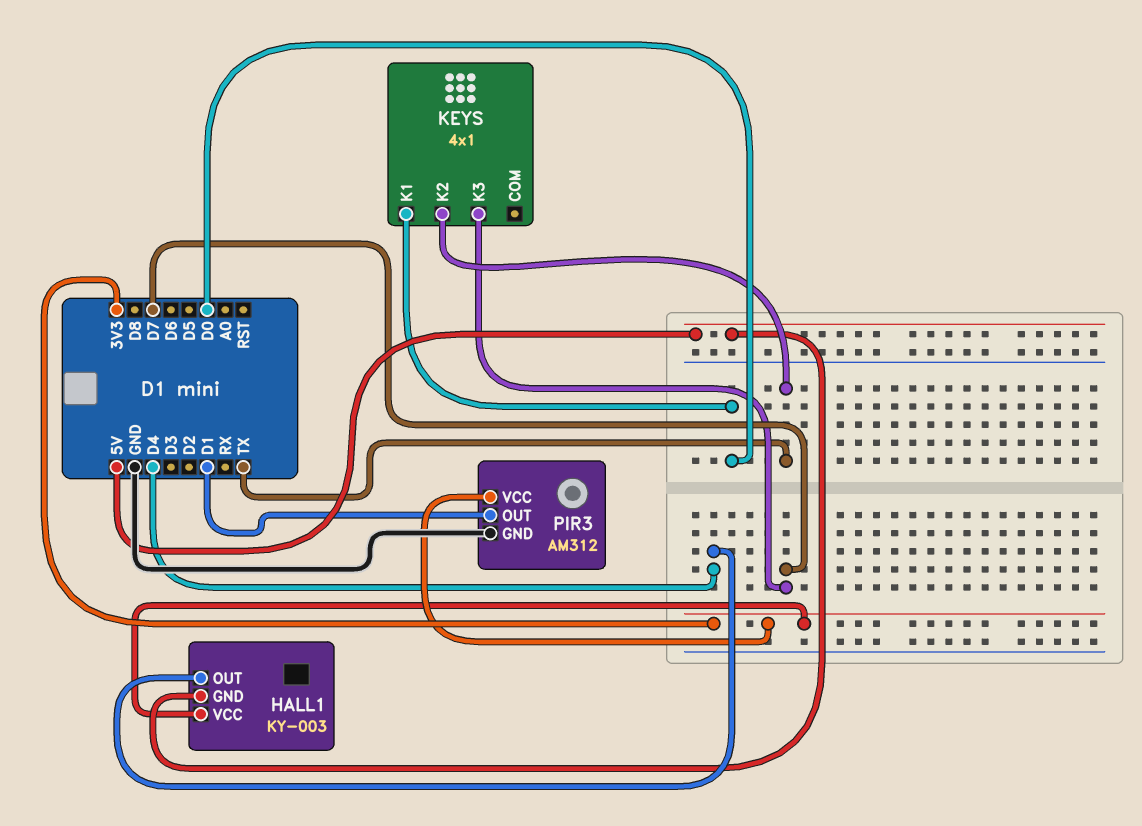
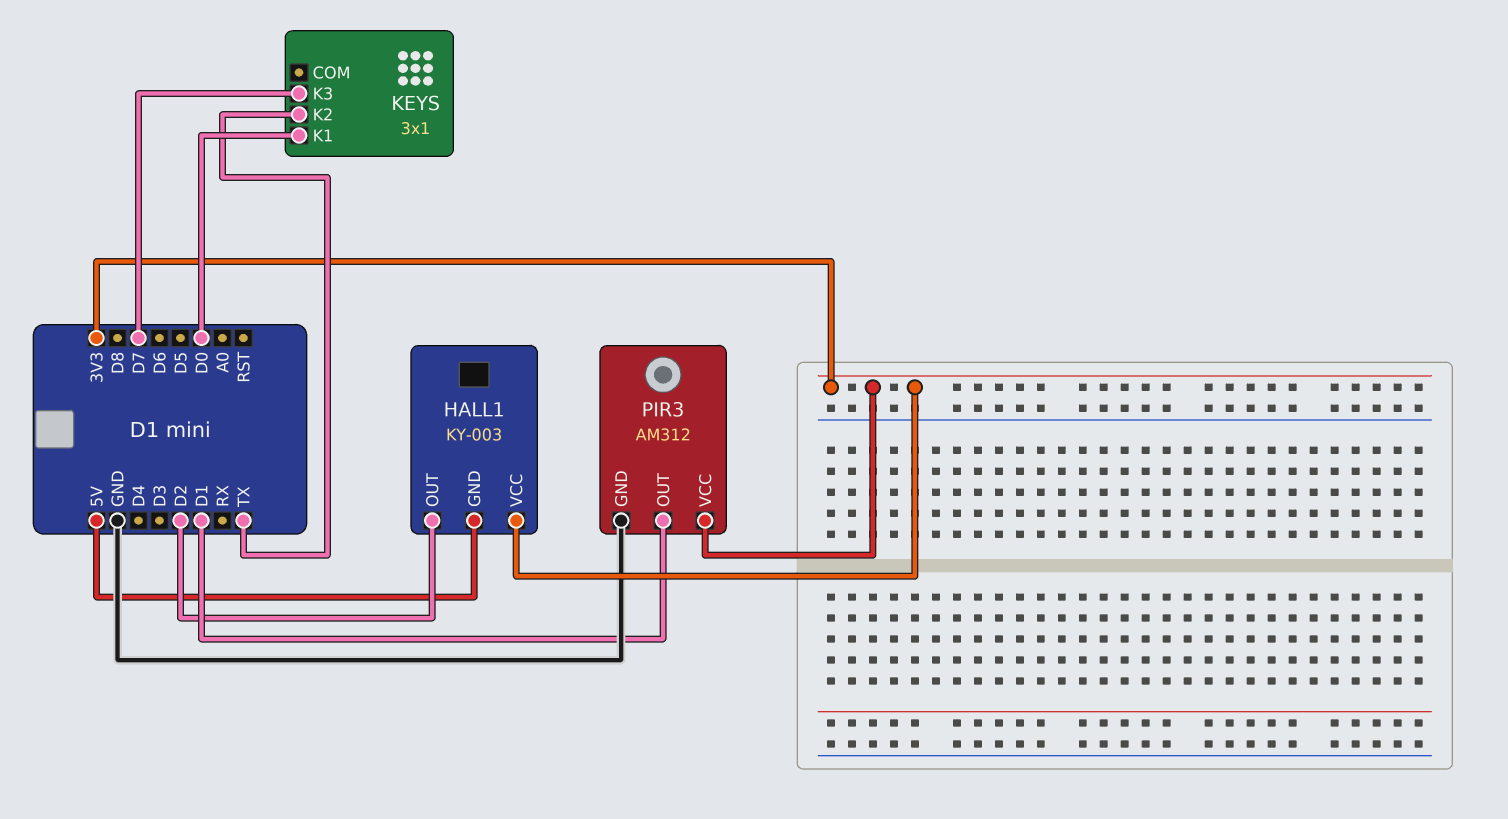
HALL1 pin OUT: D4 -> D2
KEYS: 4x1 -> 3x1

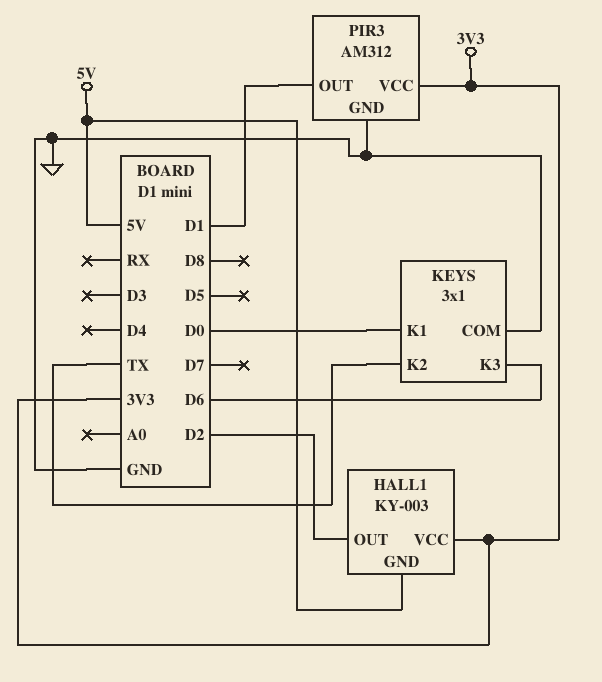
KEYS pin COM: none -> GND
KEYS pin K3: D7 -> D6

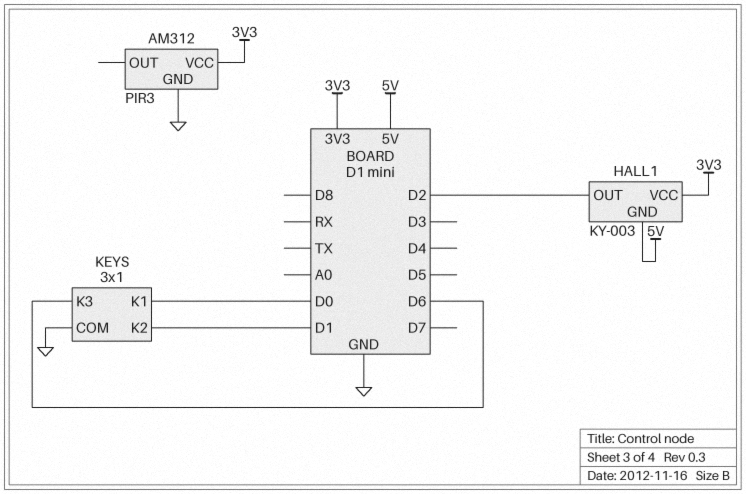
KEYS pin K2: TX -> D1
PIR3 pin OUT: D1 -> none

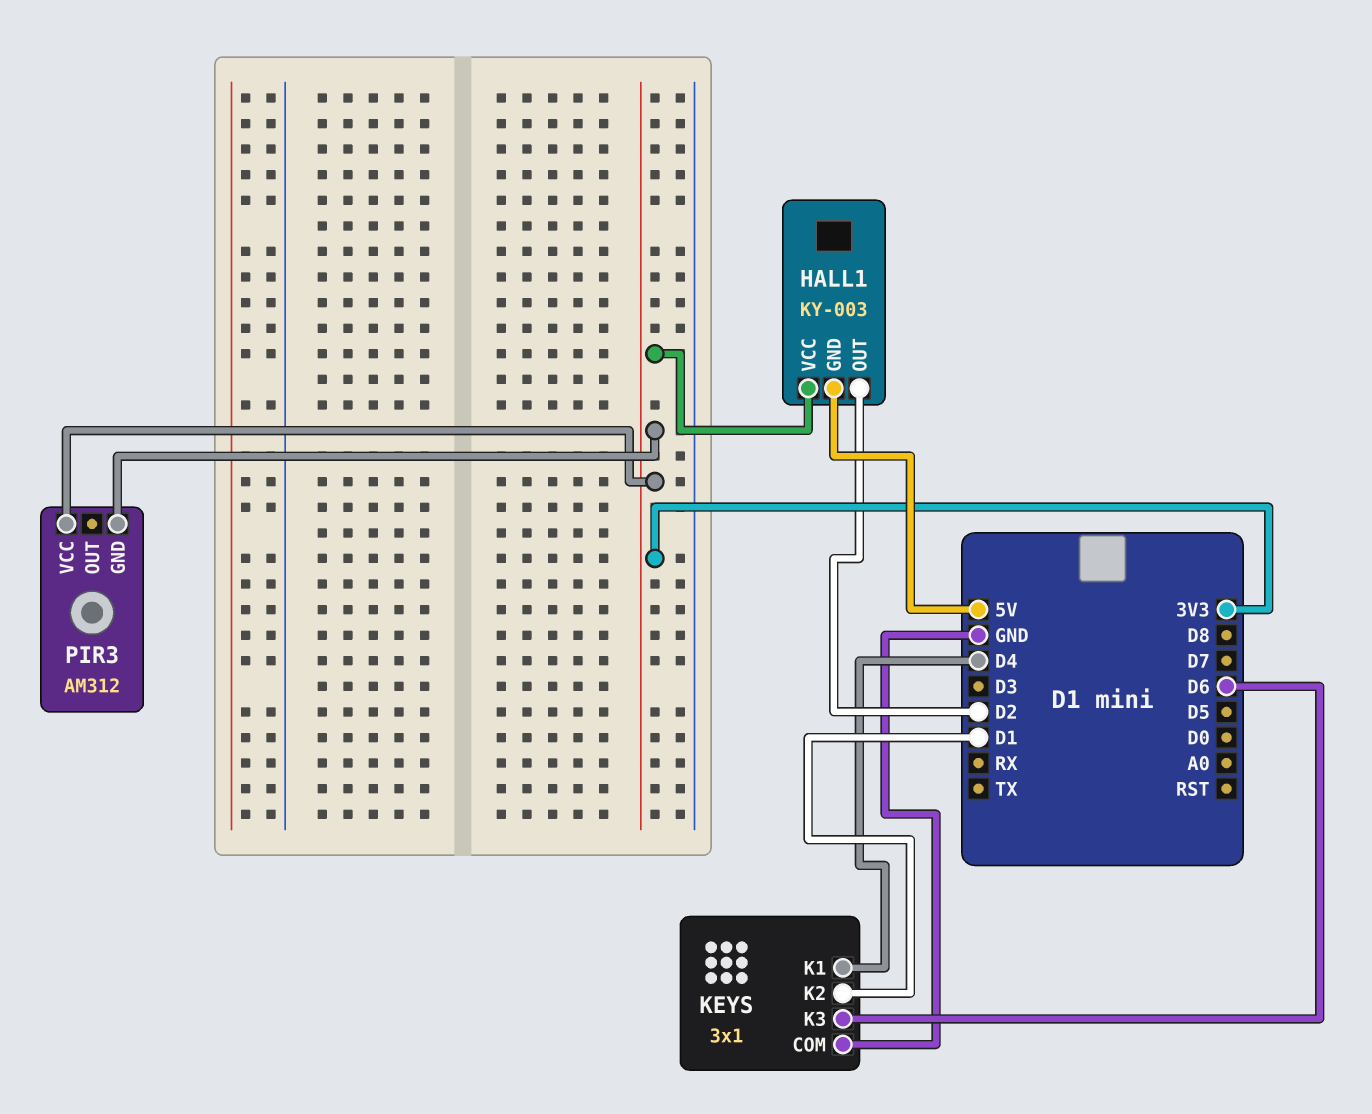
KEYS pin K1: D0 -> D4
PIR3 pin GND: GND -> 3V3

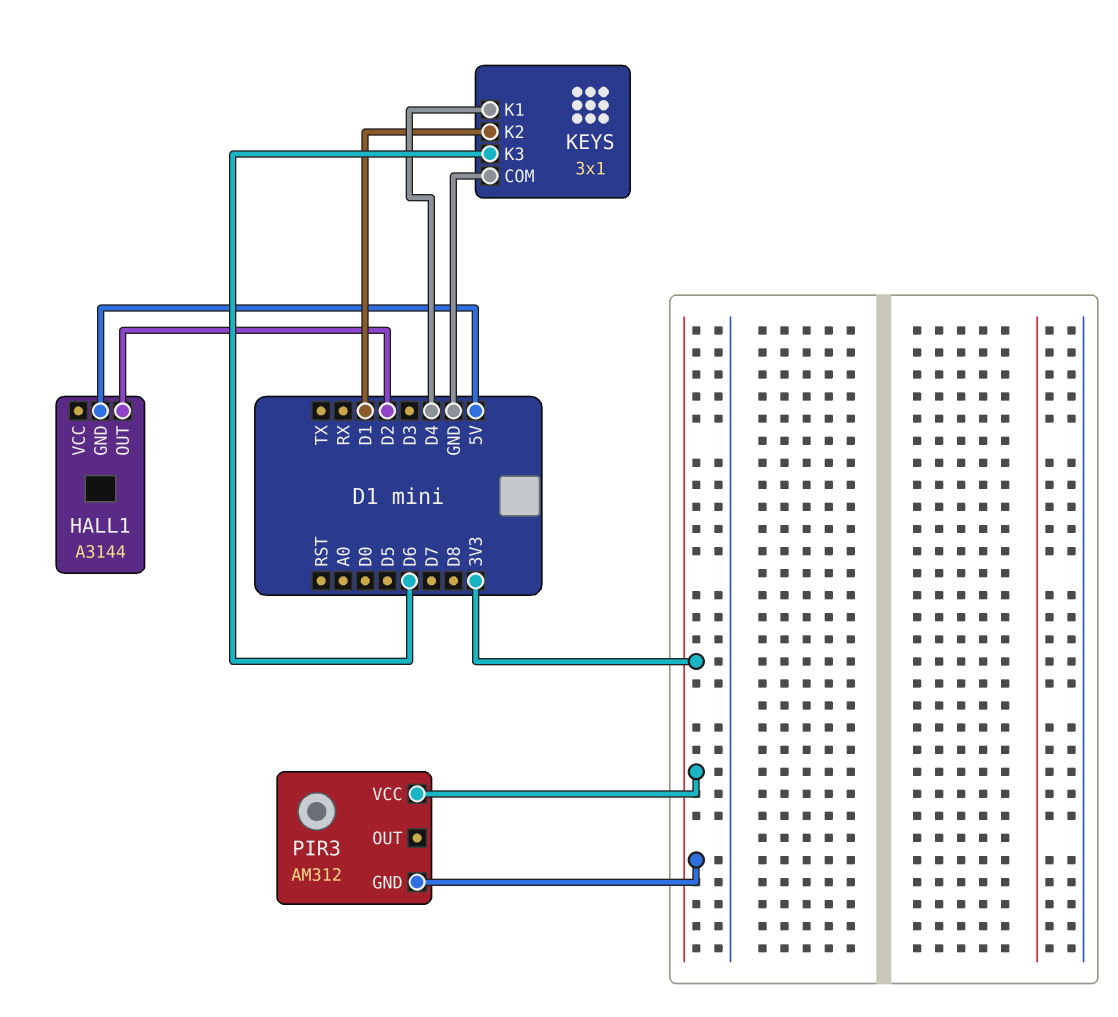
HALL1: KY-003 -> A3144
HALL1 pin VCC: 3V3 -> none

